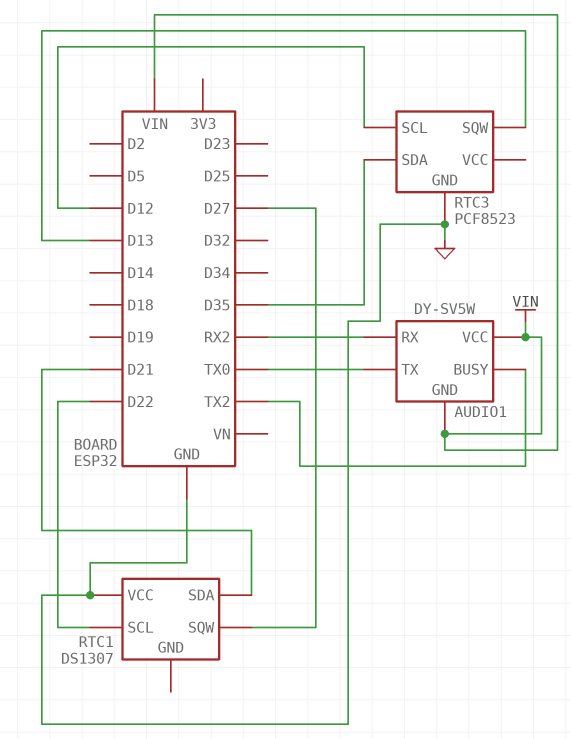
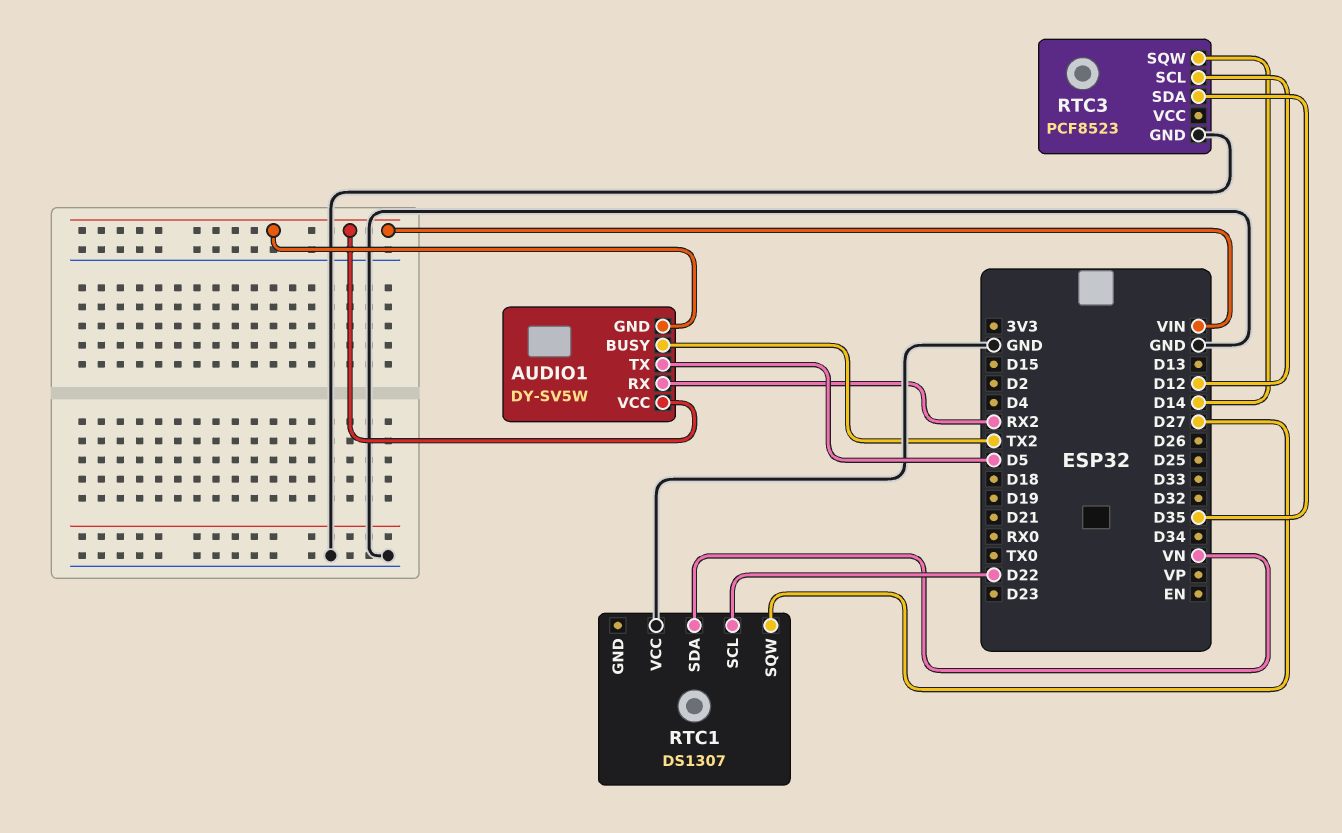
AUDIO1 pin TX: TX0 -> D5
RTC1 pin SDA: D21 -> VN
RTC3 pin SQW: D13 -> D14

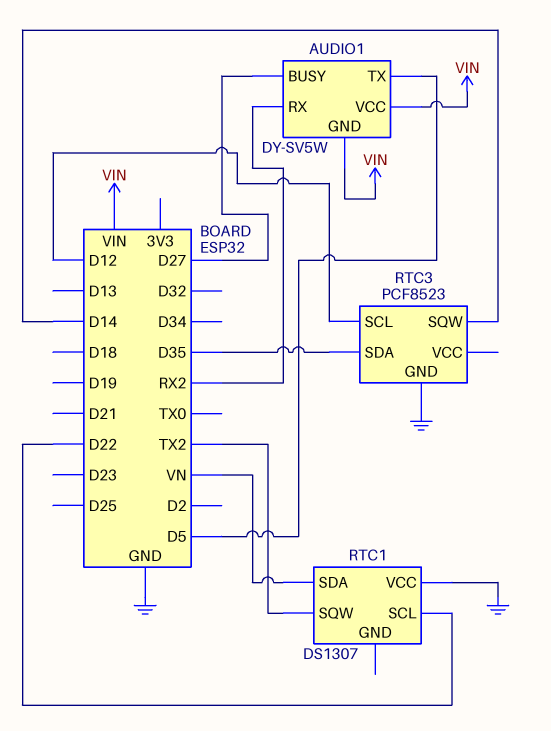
AUDIO1 pin BUSY: TX2 -> D27
RTC1 pin SQW: D27 -> TX2

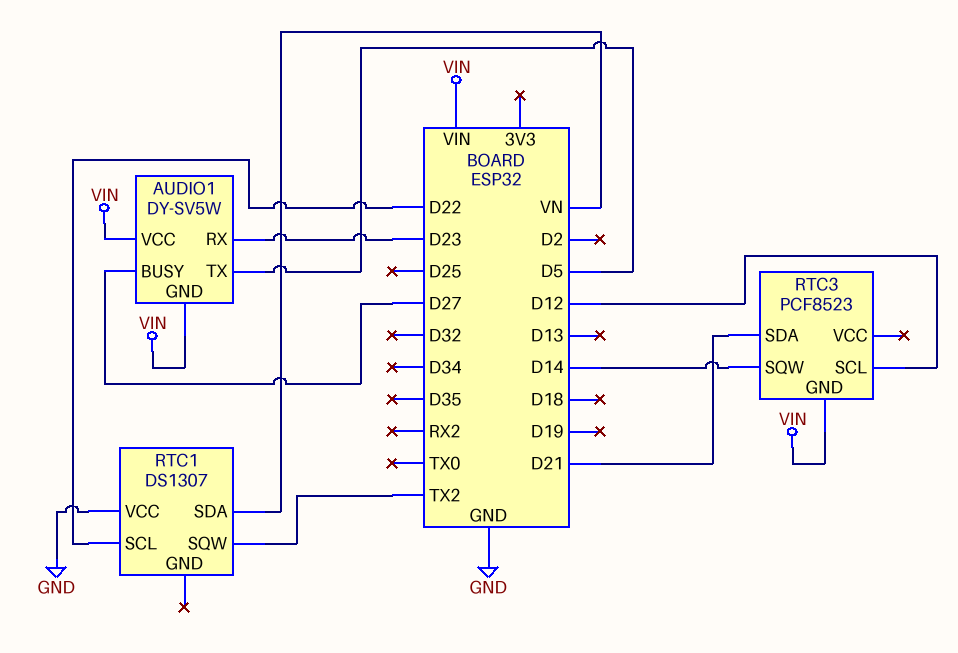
AUDIO1 pin RX: RX2 -> D23
RTC3 pin GND: GND -> VIN
RTC3 pin SDA: D35 -> D21

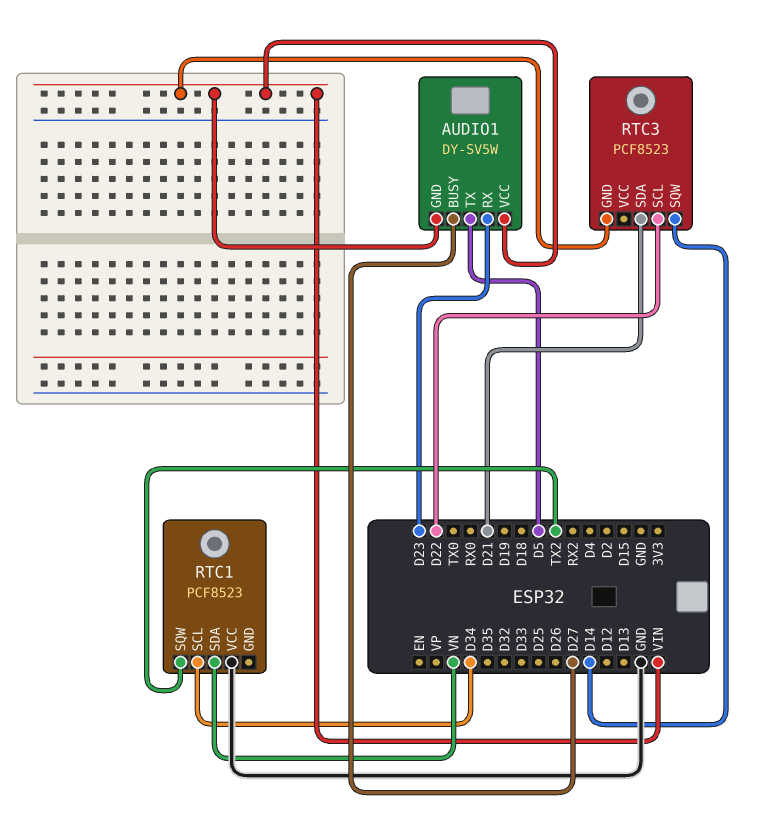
RTC1: DS1307 -> PCF8523
RTC1 pin SCL: D22 -> D34
RTC3 pin SCL: D12 -> D22

